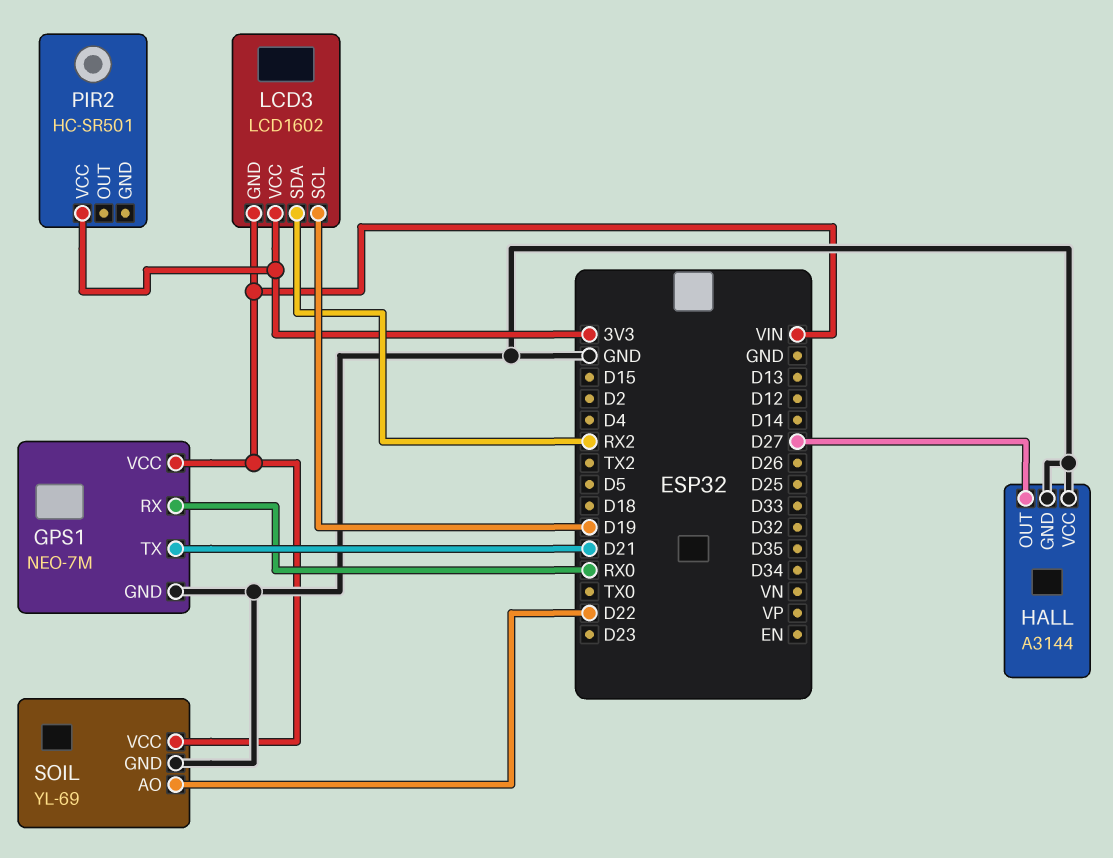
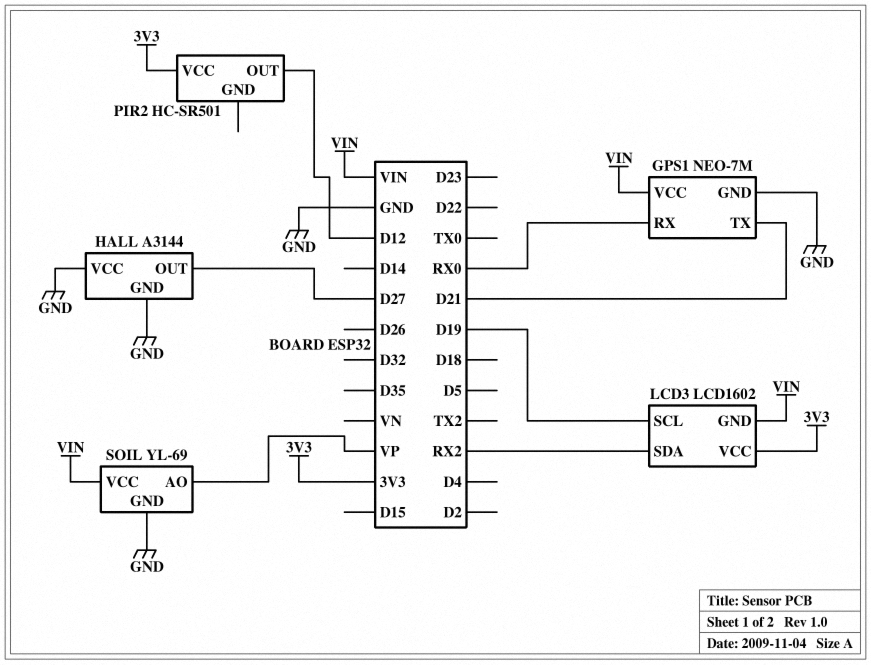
PIR2 pin OUT: none -> D12
SOIL pin AO: D22 -> VP

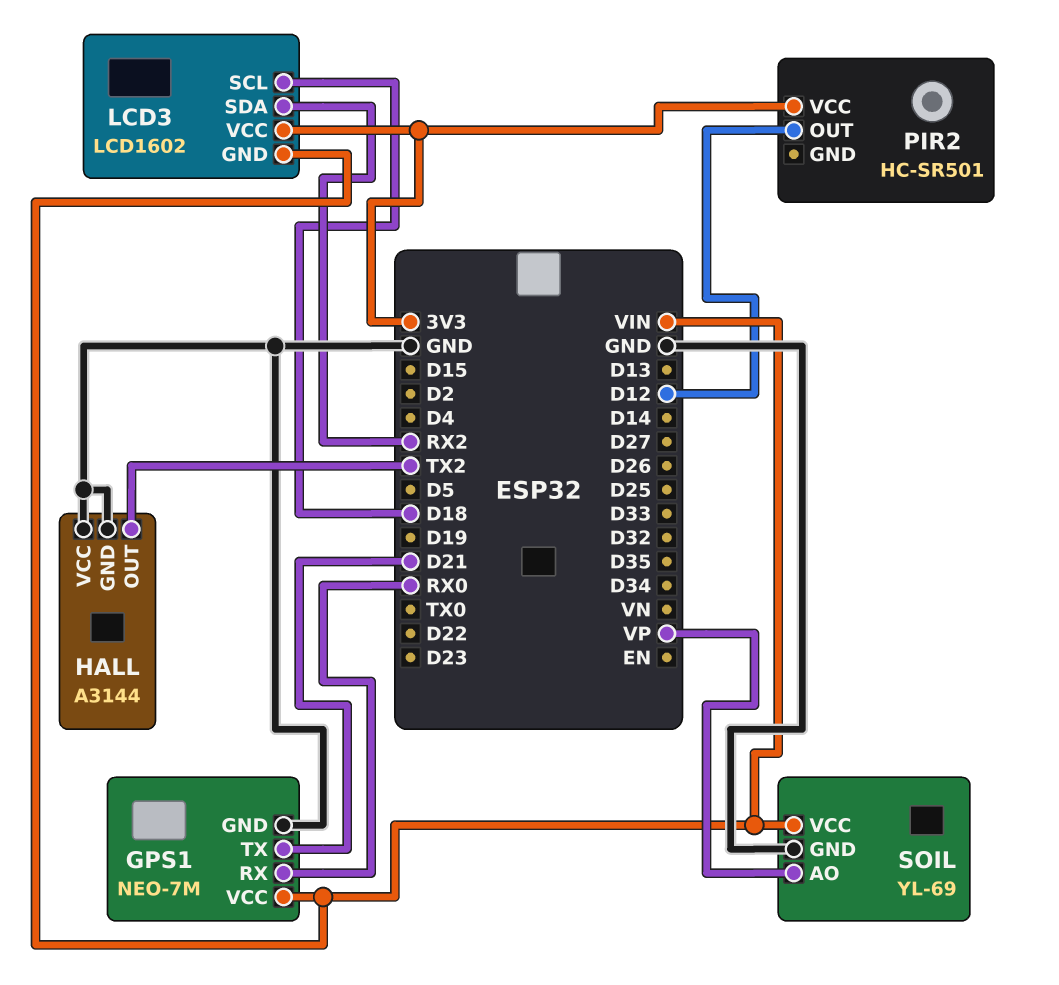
HALL pin OUT: D27 -> TX2
LCD3 pin SCL: D19 -> D18

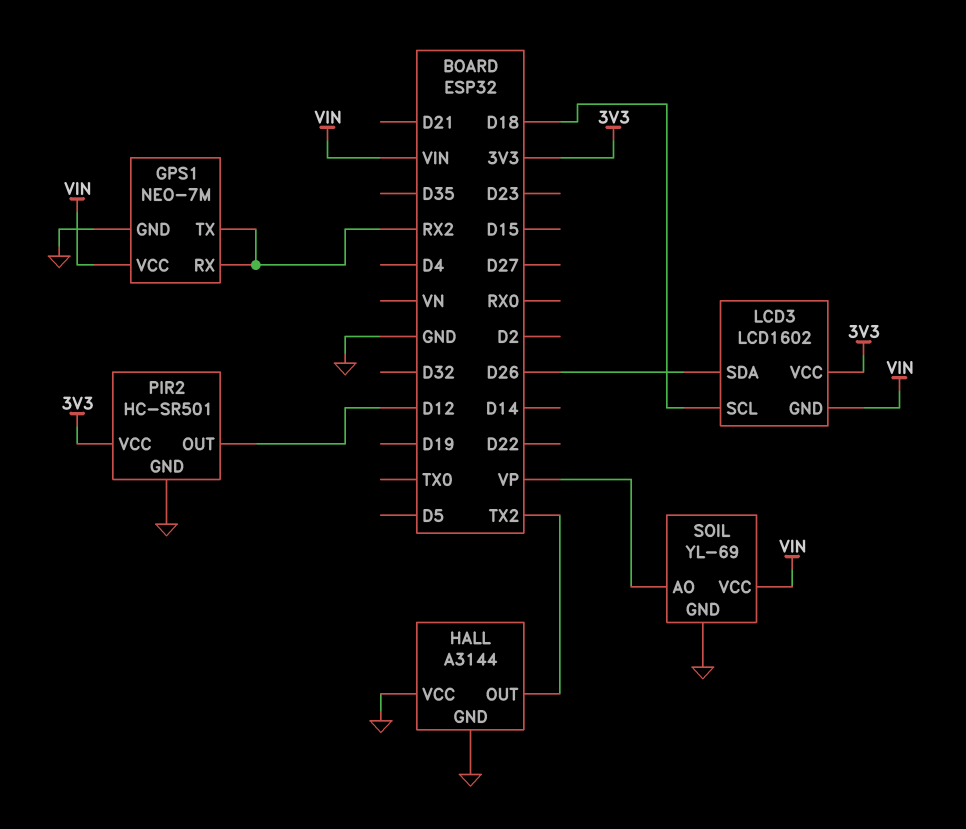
GPS1 pin RX: RX0 -> RX2
GPS1 pin TX: D21 -> RX2
LCD3 pin SDA: RX2 -> D26
PIR2 pin GND: none -> GND

